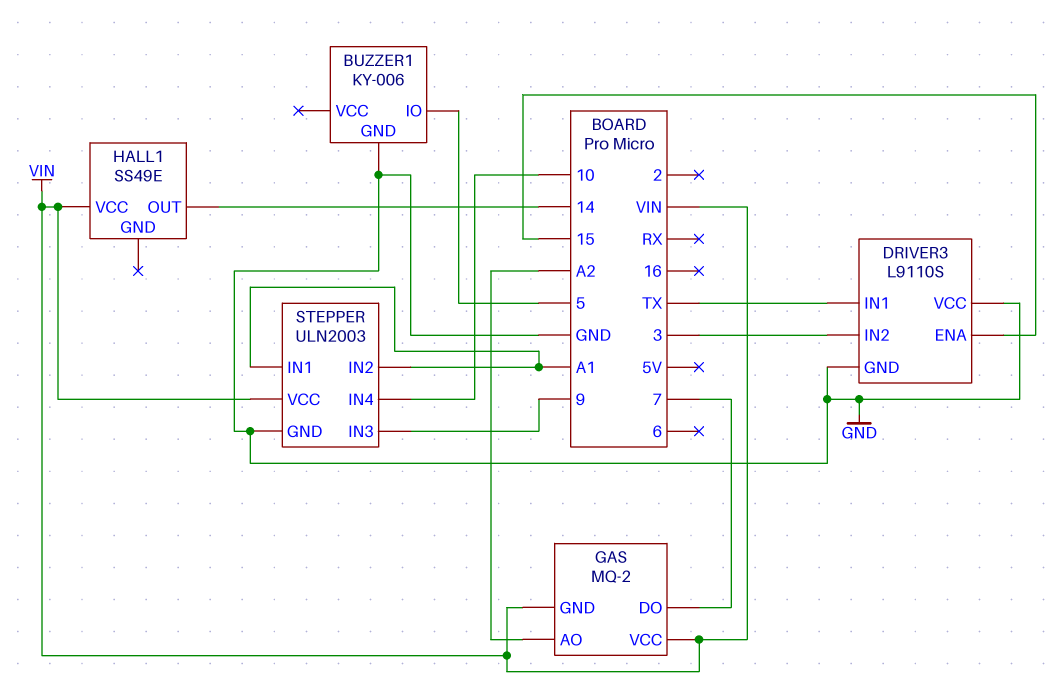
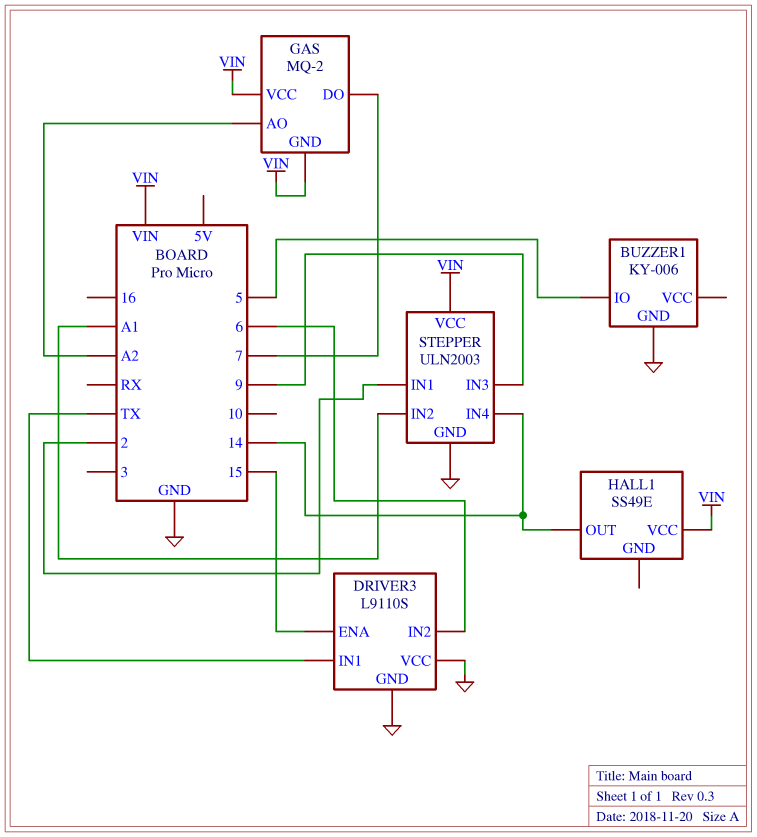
DRIVER3 pin IN2: 3 -> 6
STEPPER pin IN1: A1 -> 2
STEPPER pin IN4: 10 -> 14

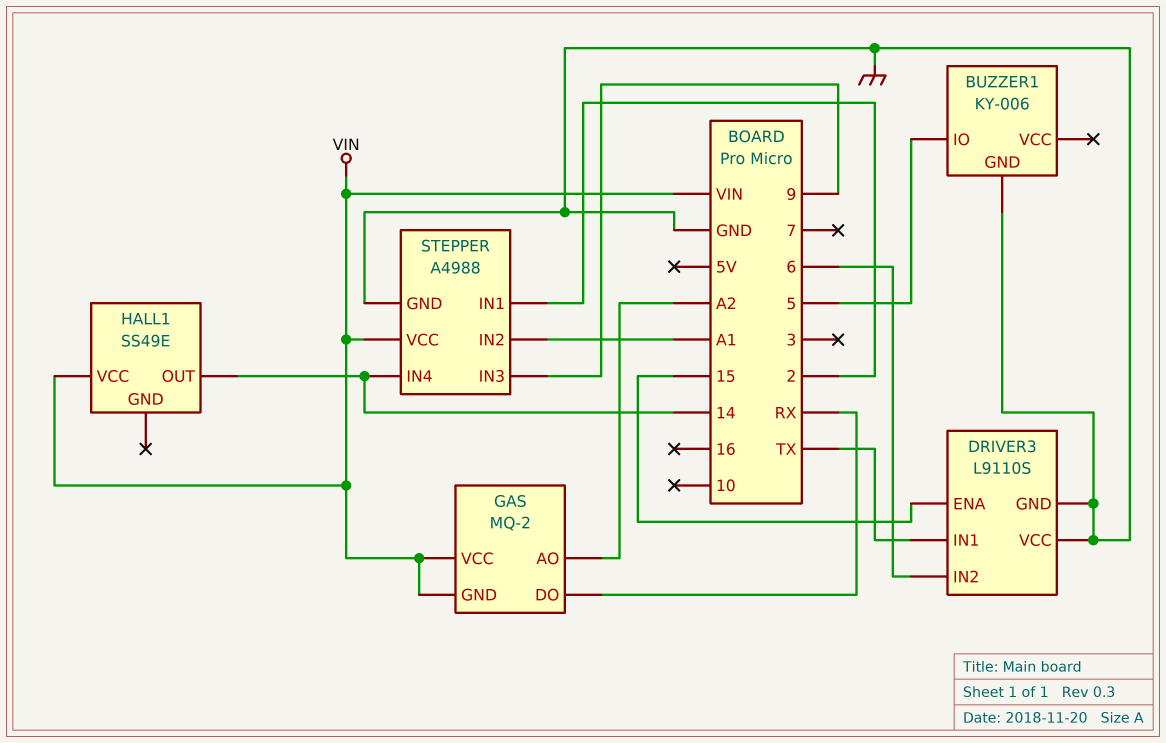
GAS pin DO: 7 -> RX
STEPPER: ULN2003 -> A4988

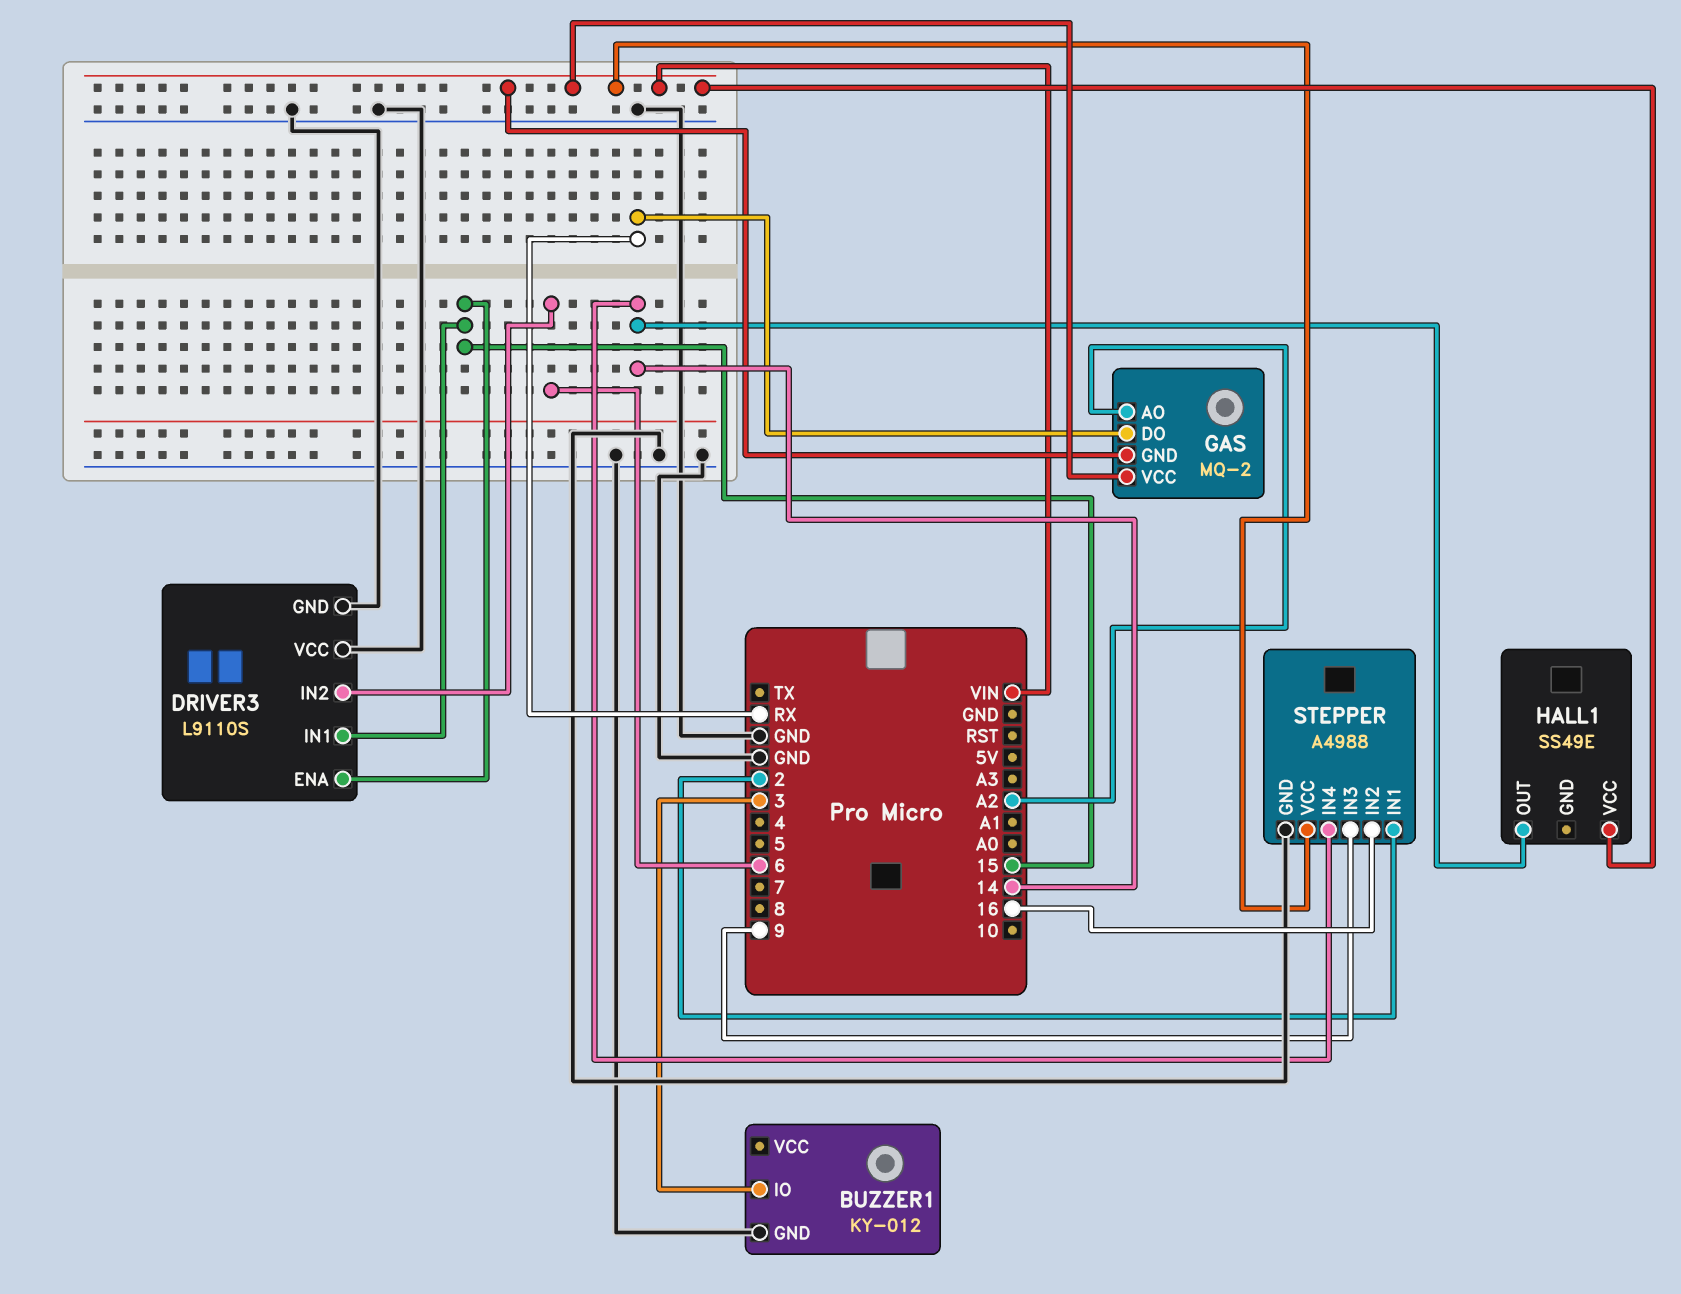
BUZZER1: KY-006 -> KY-012
BUZZER1 pin IO: 5 -> 3
DRIVER3 pin IN1: TX -> 15
STEPPER pin IN2: A1 -> 16

